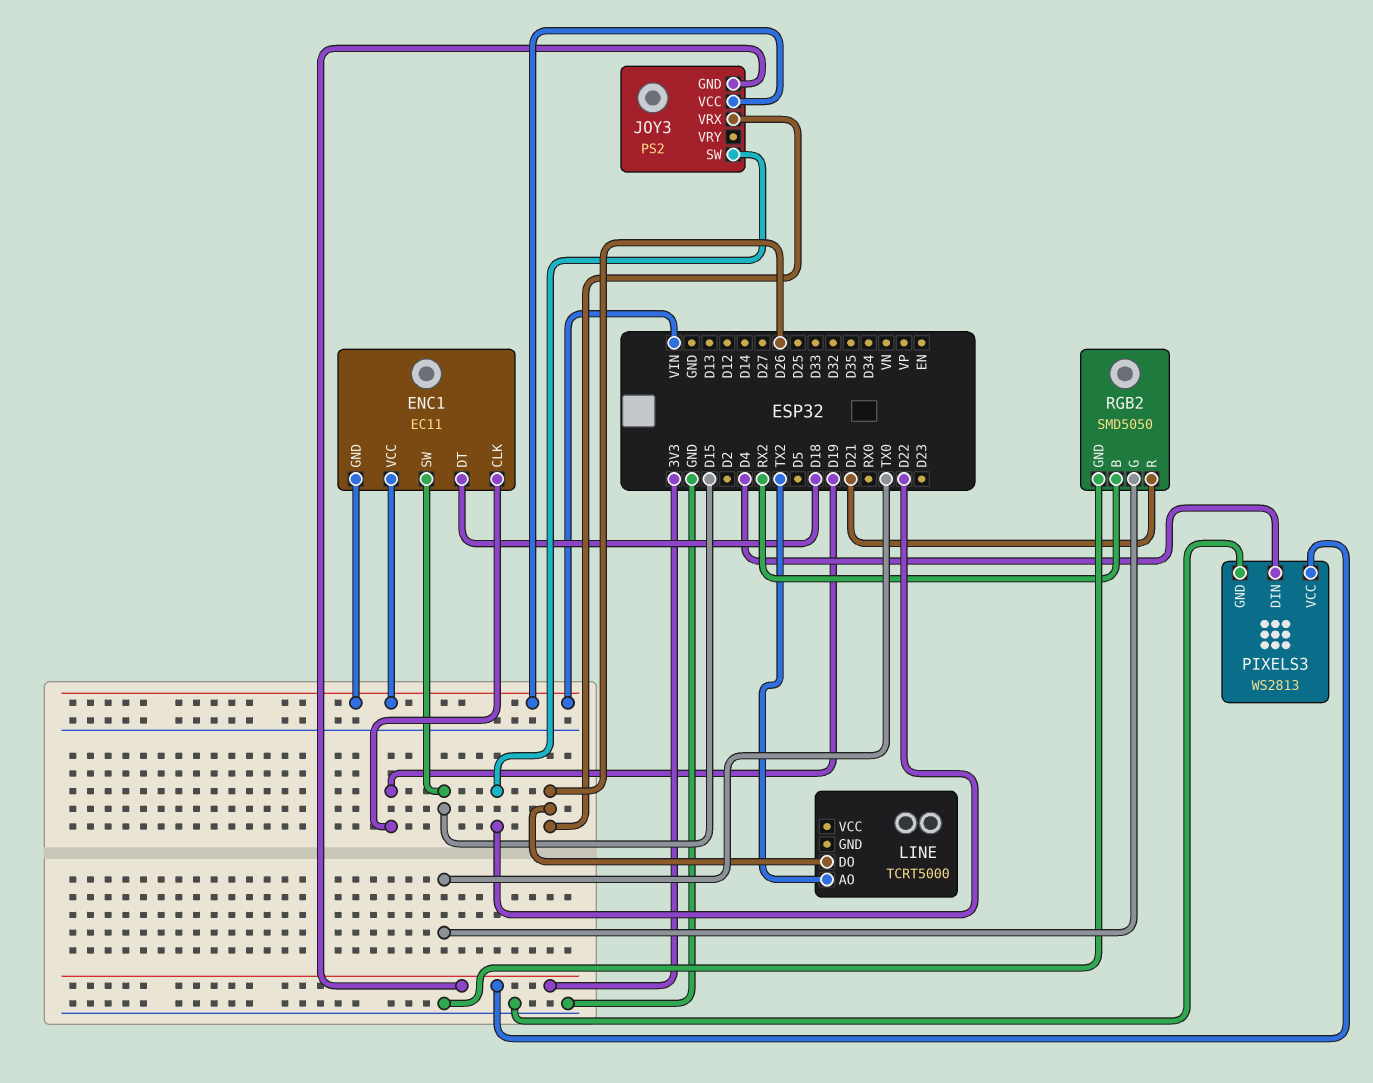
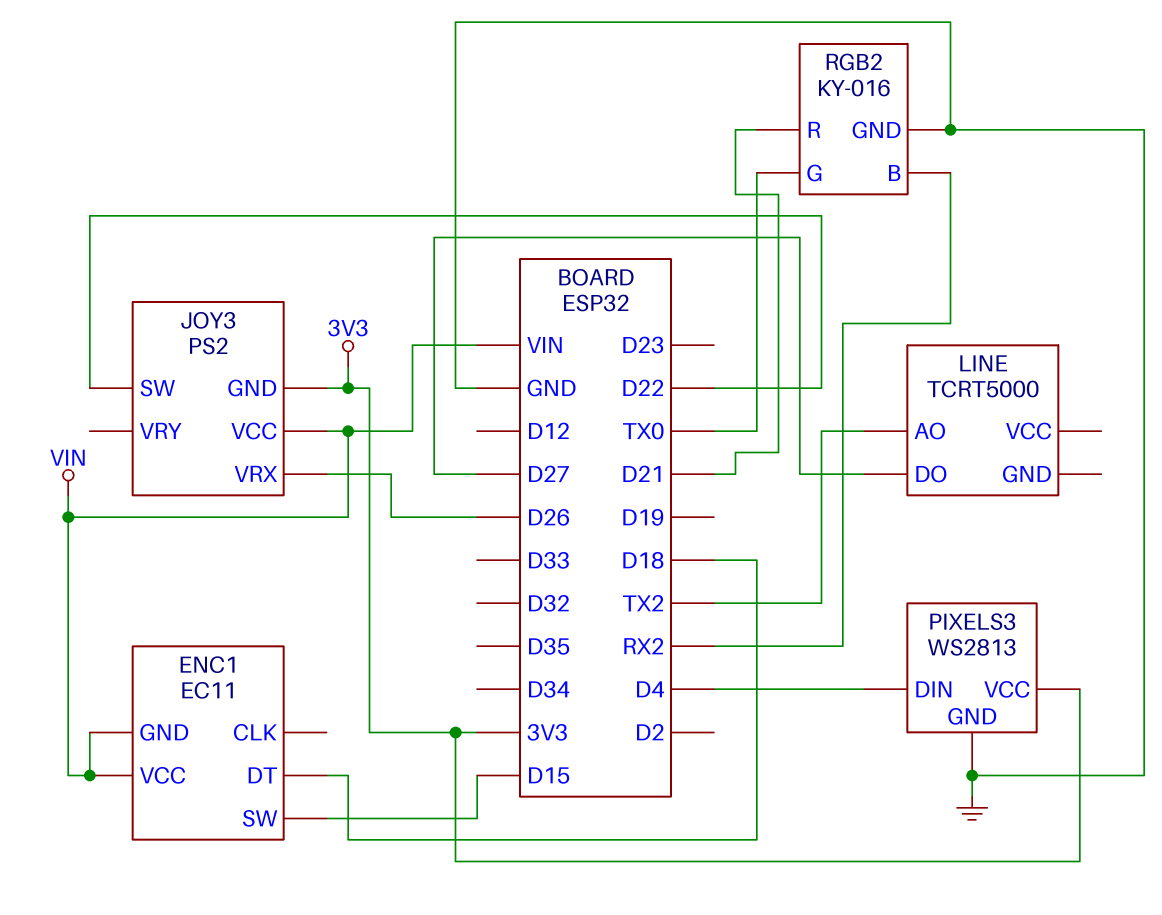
ENC1 pin CLK: D19 -> none
LINE pin DO: D26 -> D27
RGB2: SMD5050 -> KY-016

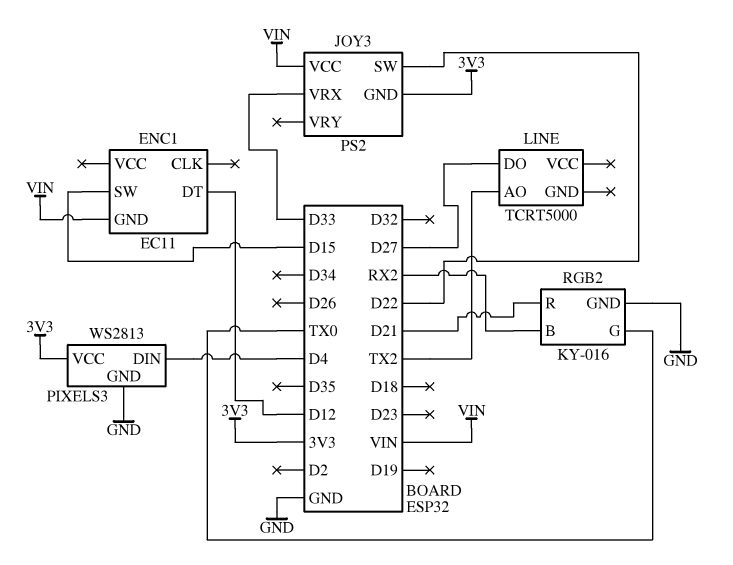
ENC1 pin DT: D18 -> D12
ENC1 pin VCC: VIN -> none
JOY3 pin VRX: D26 -> D33

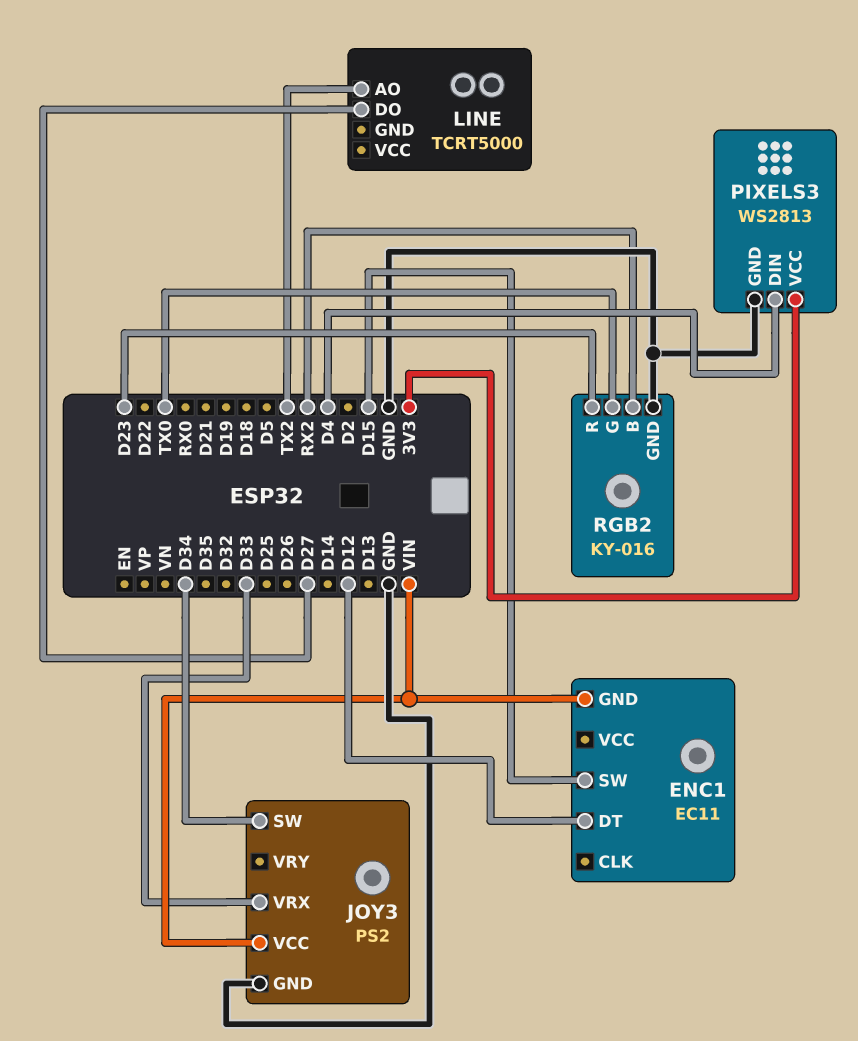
JOY3 pin GND: 3V3 -> GND
JOY3 pin SW: D22 -> D34
RGB2 pin R: D21 -> D23

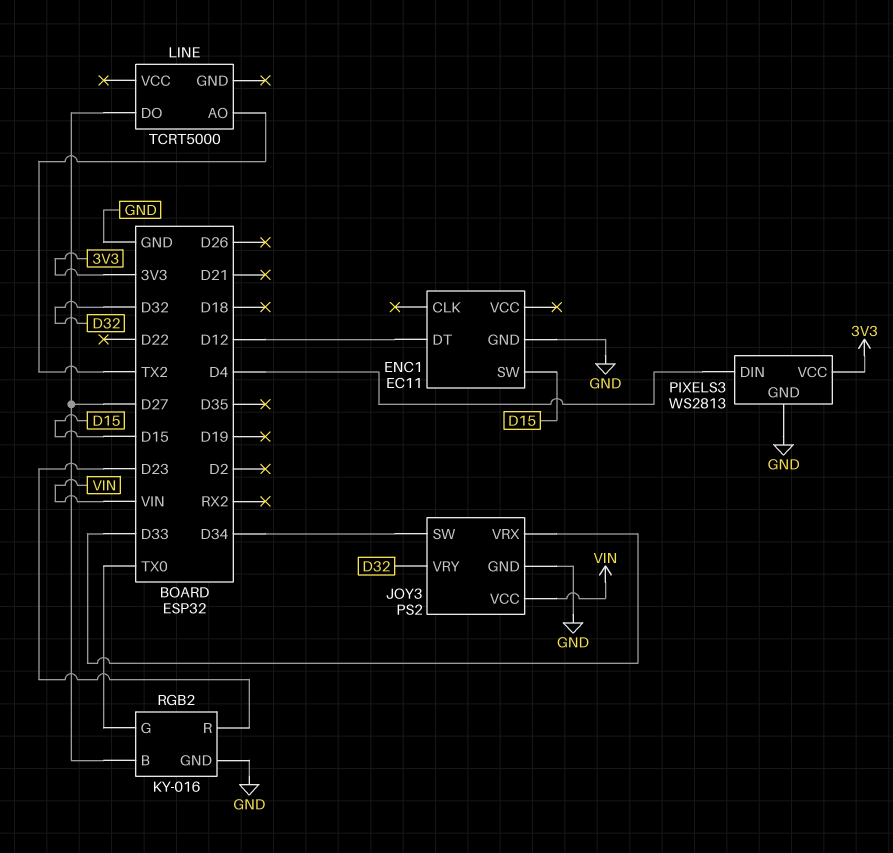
ENC1 pin GND: VIN -> GND
JOY3 pin VRY: none -> D32
RGB2 pin B: RX2 -> D27

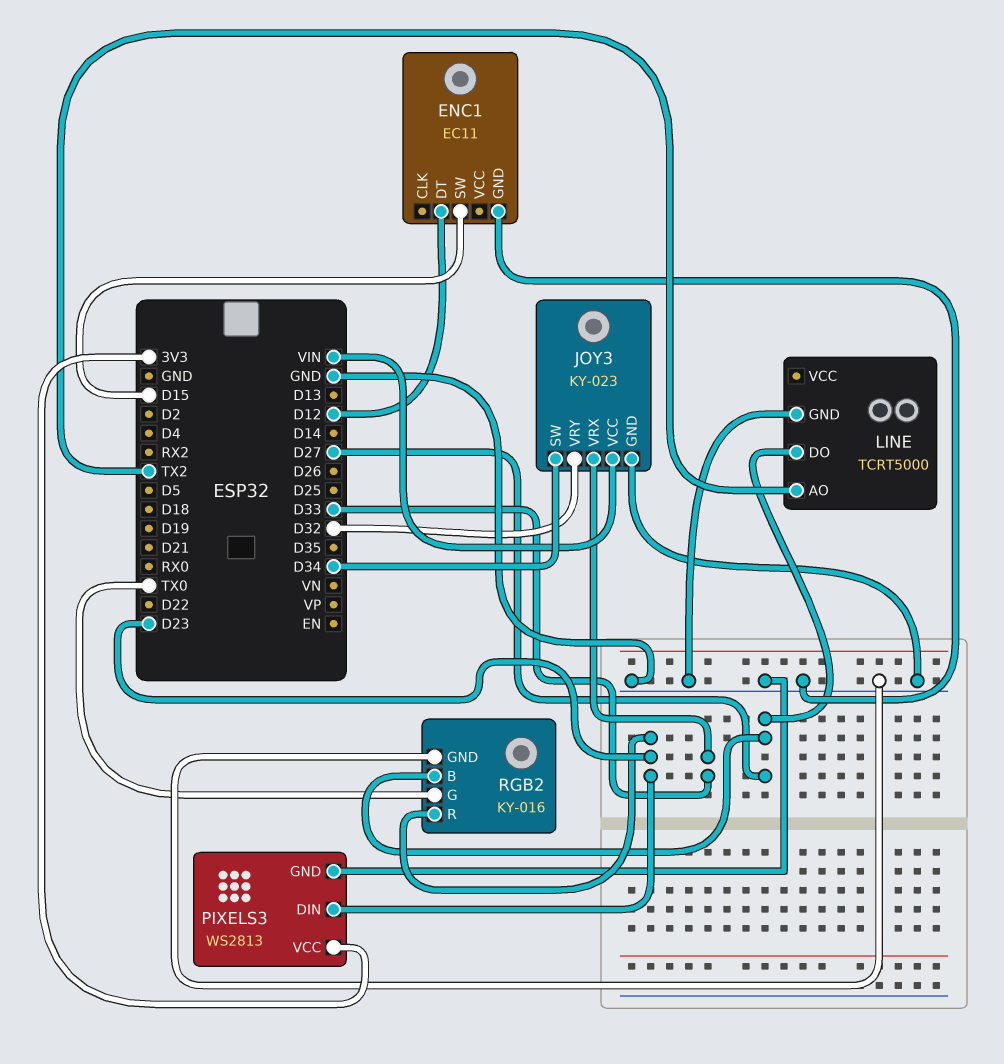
JOY3: PS2 -> KY-023
LINE pin GND: none -> GND
PIXELS3 pin DIN: D4 -> D23

